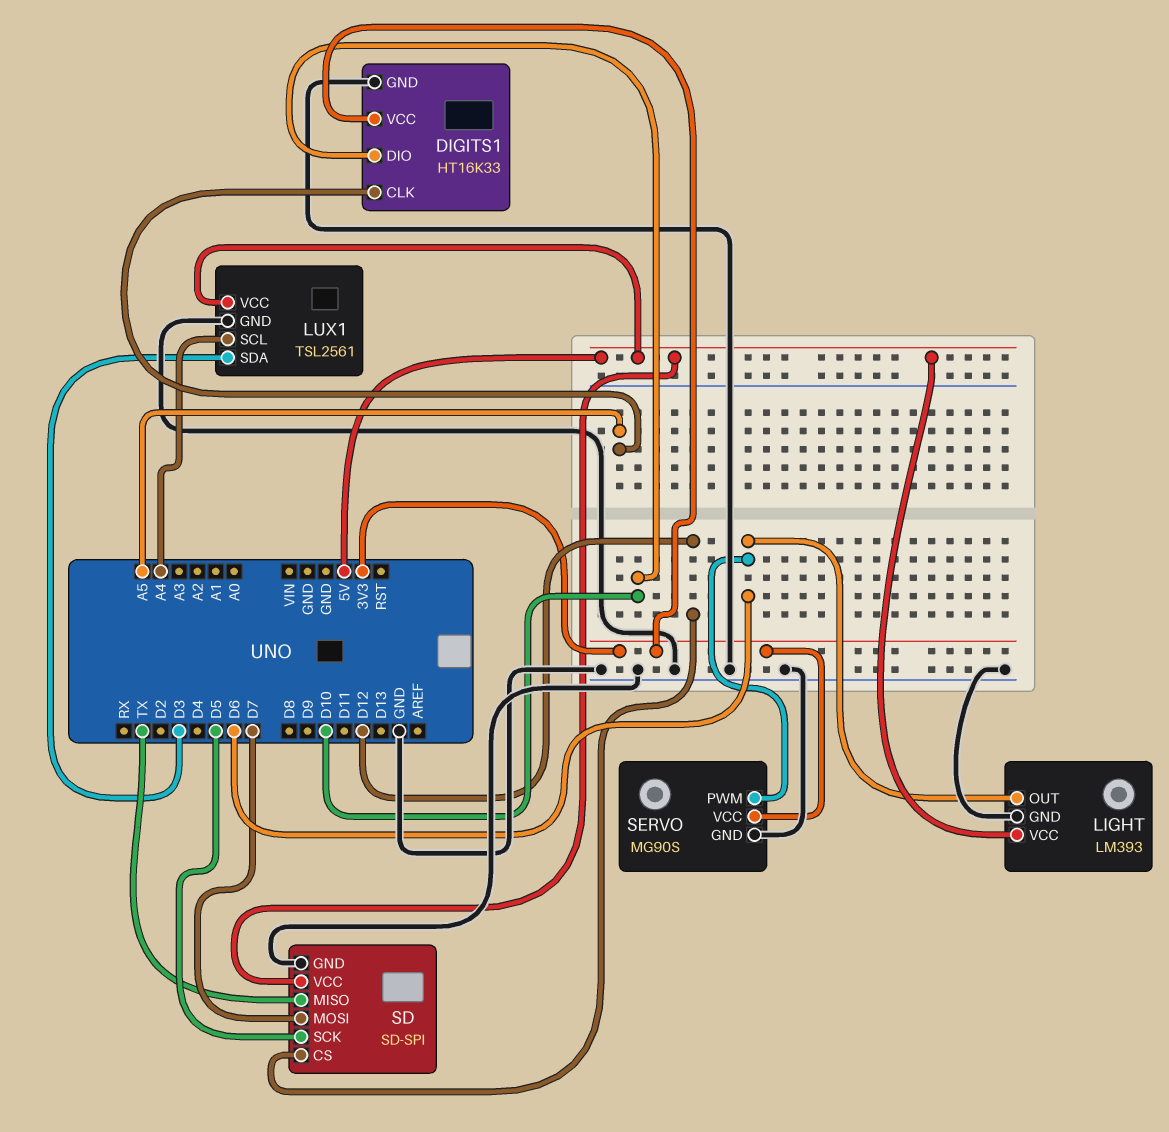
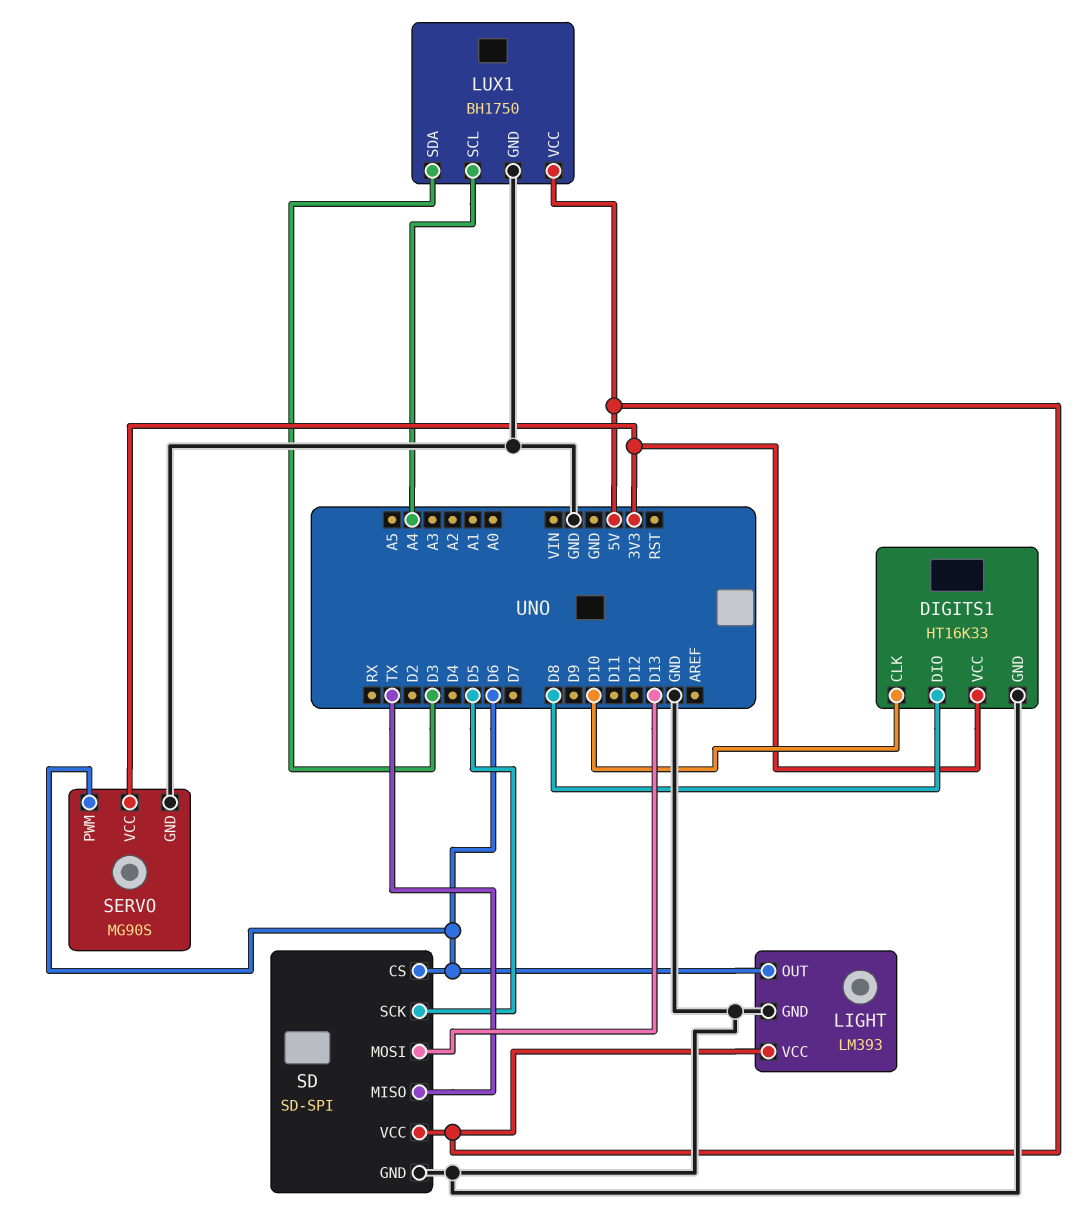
DIGITS1 pin CLK: A5 -> D10
DIGITS1 pin DIO: D10 -> D8
LUX1: TSL2561 -> BH1750
SD pin CS: D12 -> D6
SD pin MOSI: D7 -> D13

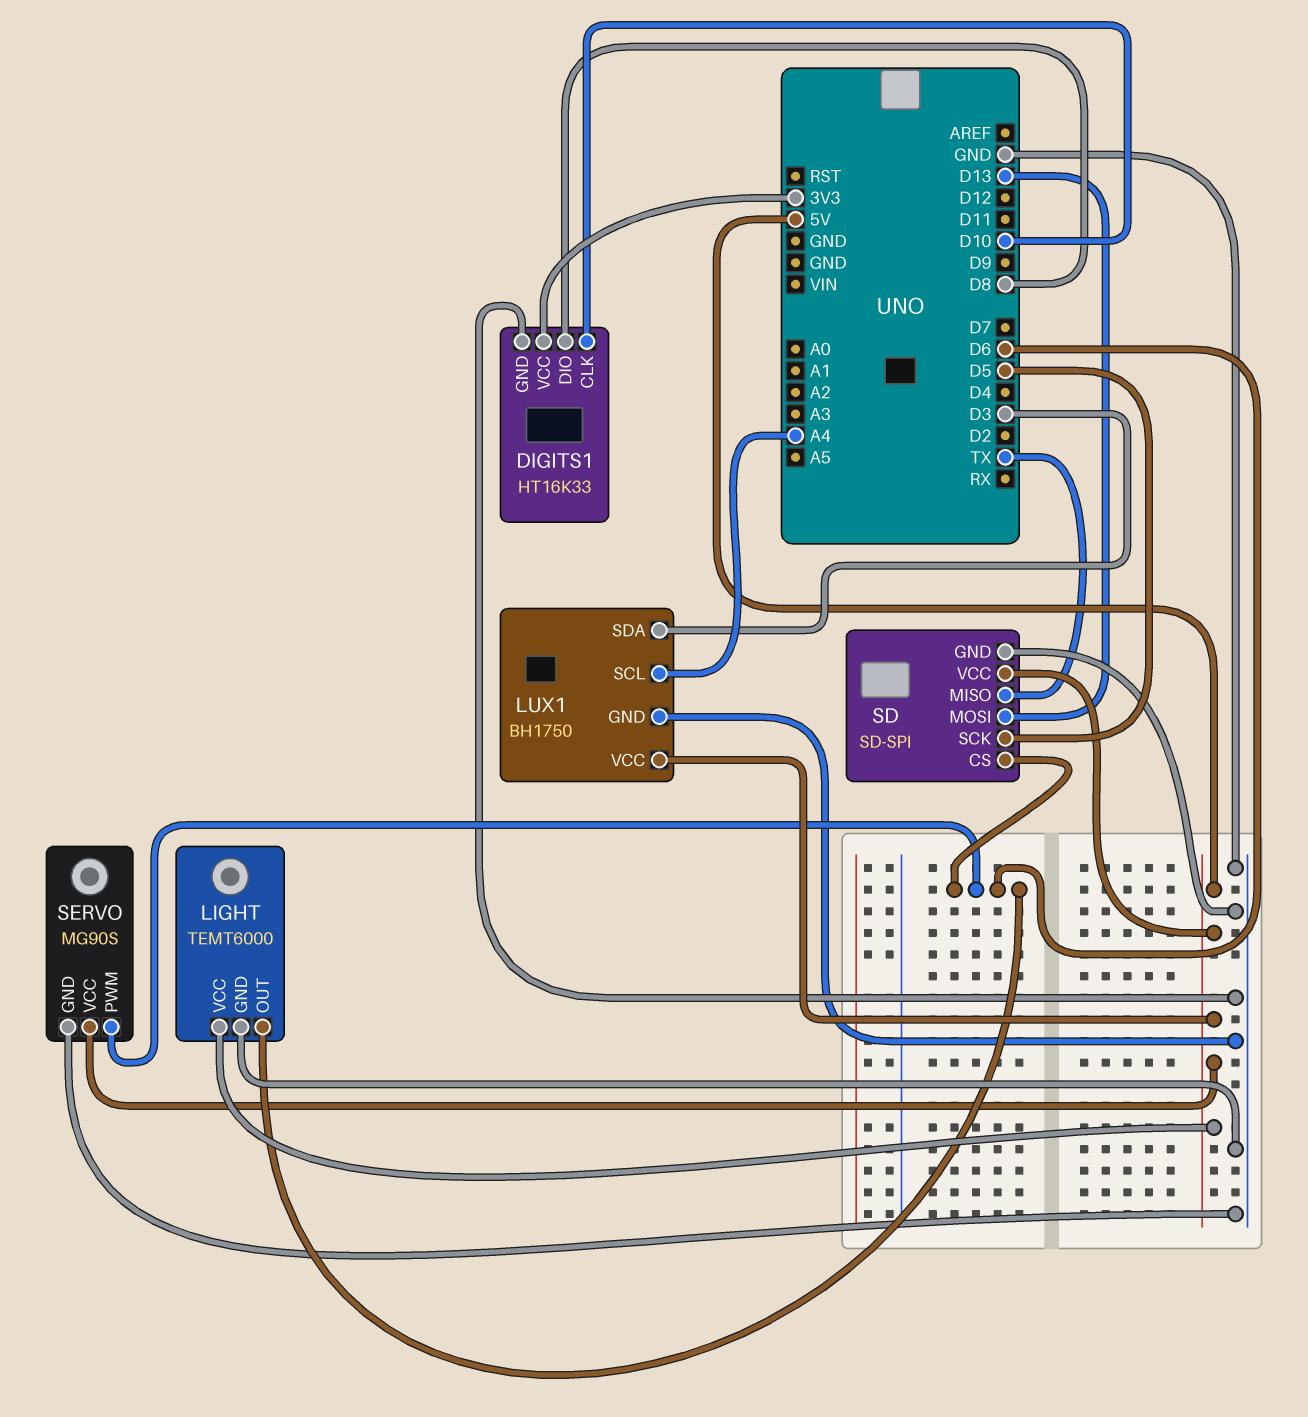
LIGHT: LM393 -> TEMT6000
SERVO pin VCC: 3V3 -> 5V

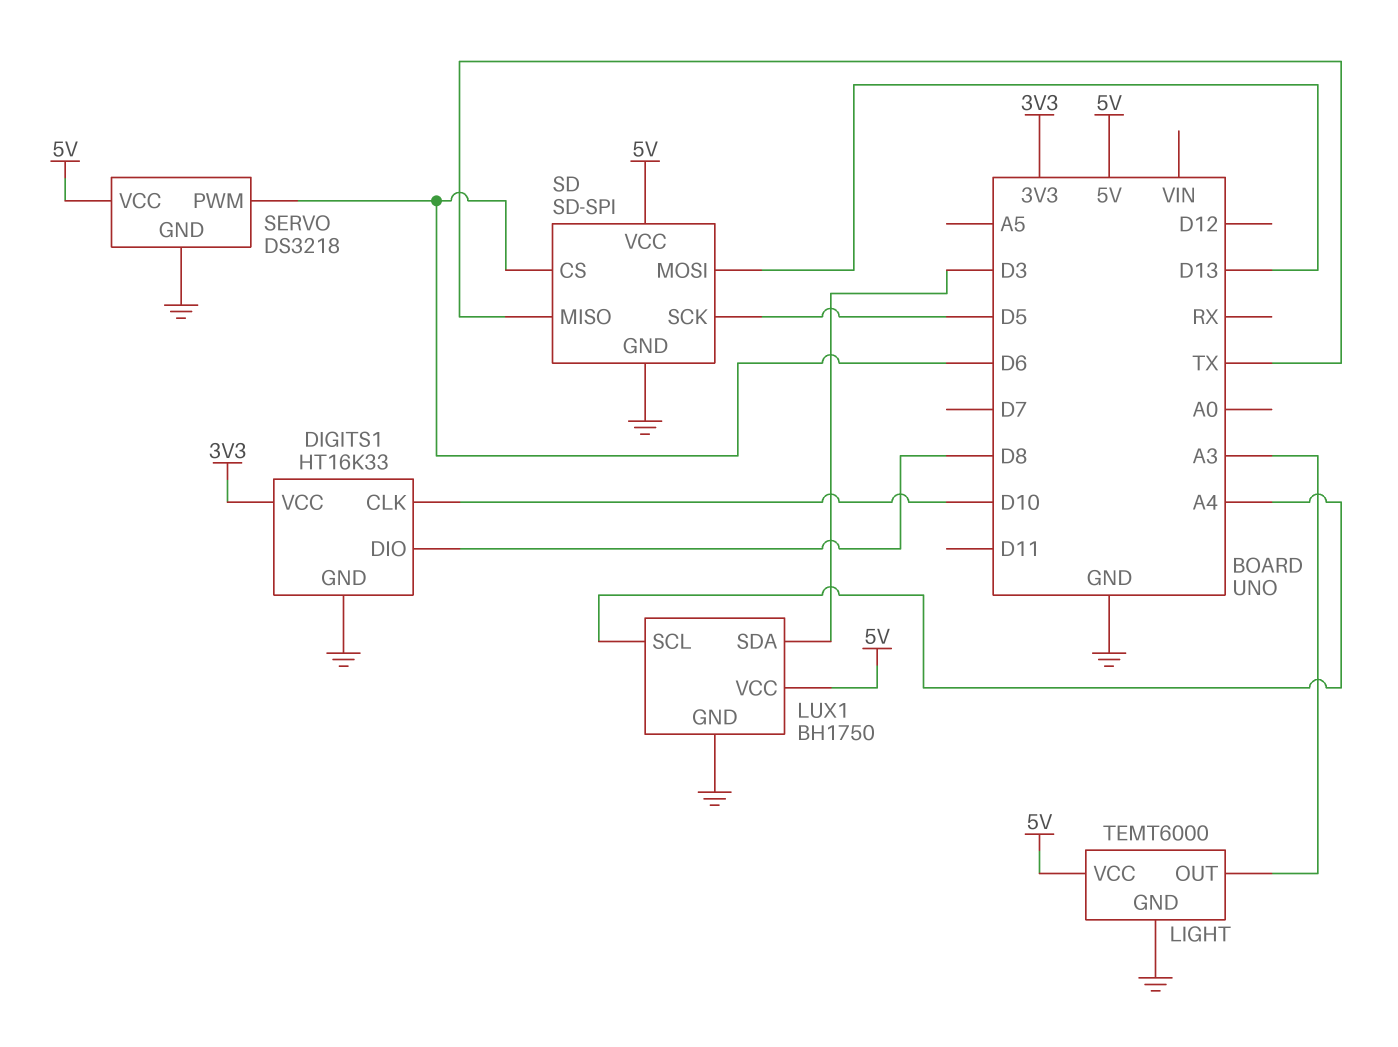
LIGHT pin OUT: D6 -> A3
SERVO: MG90S -> DS3218

